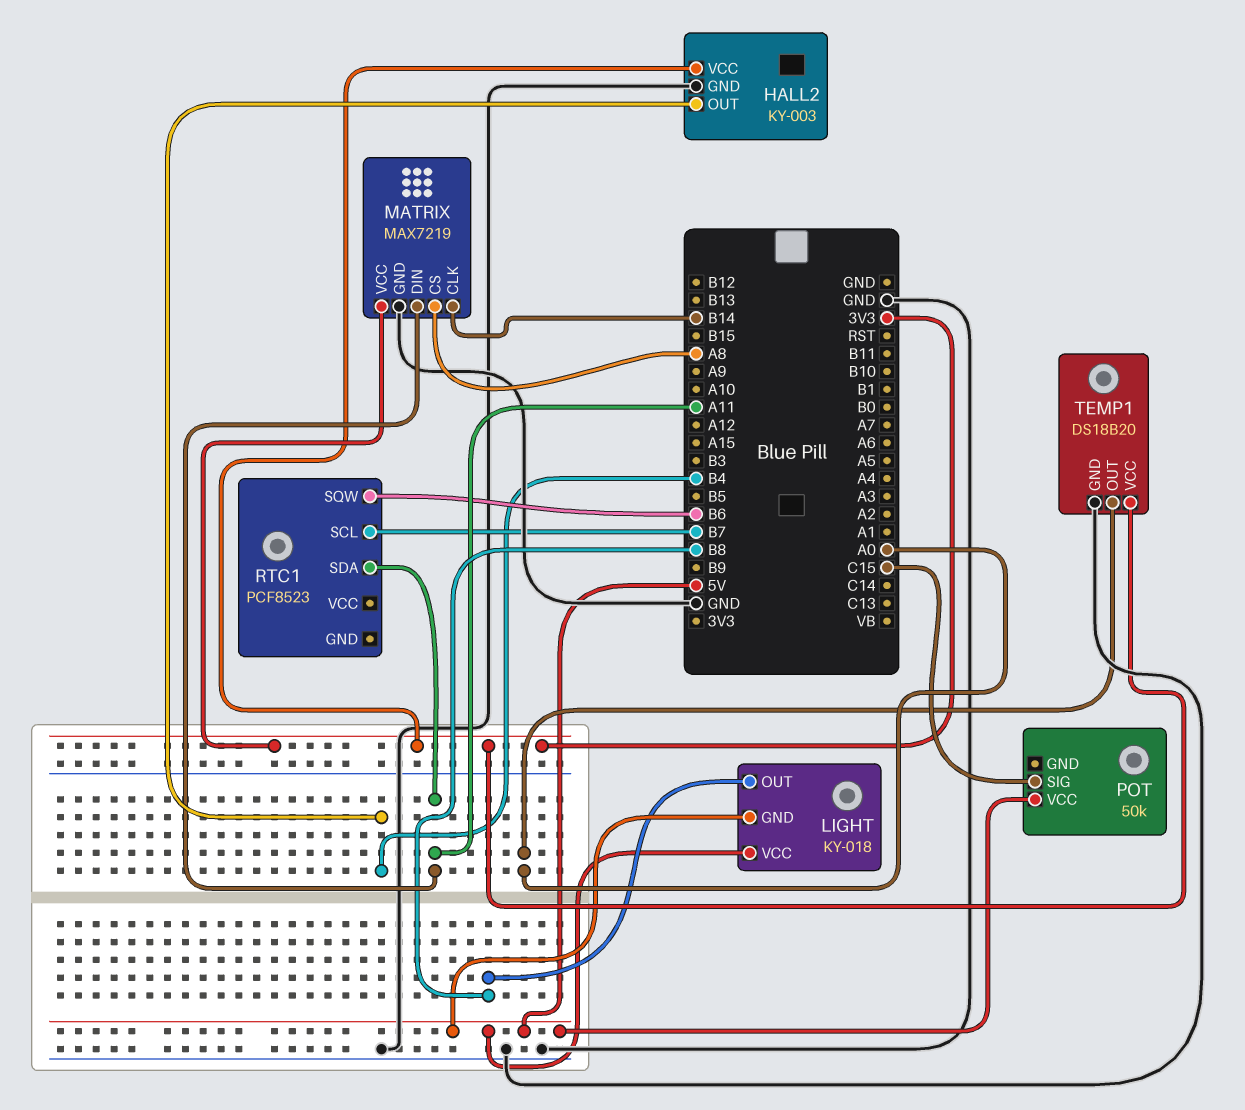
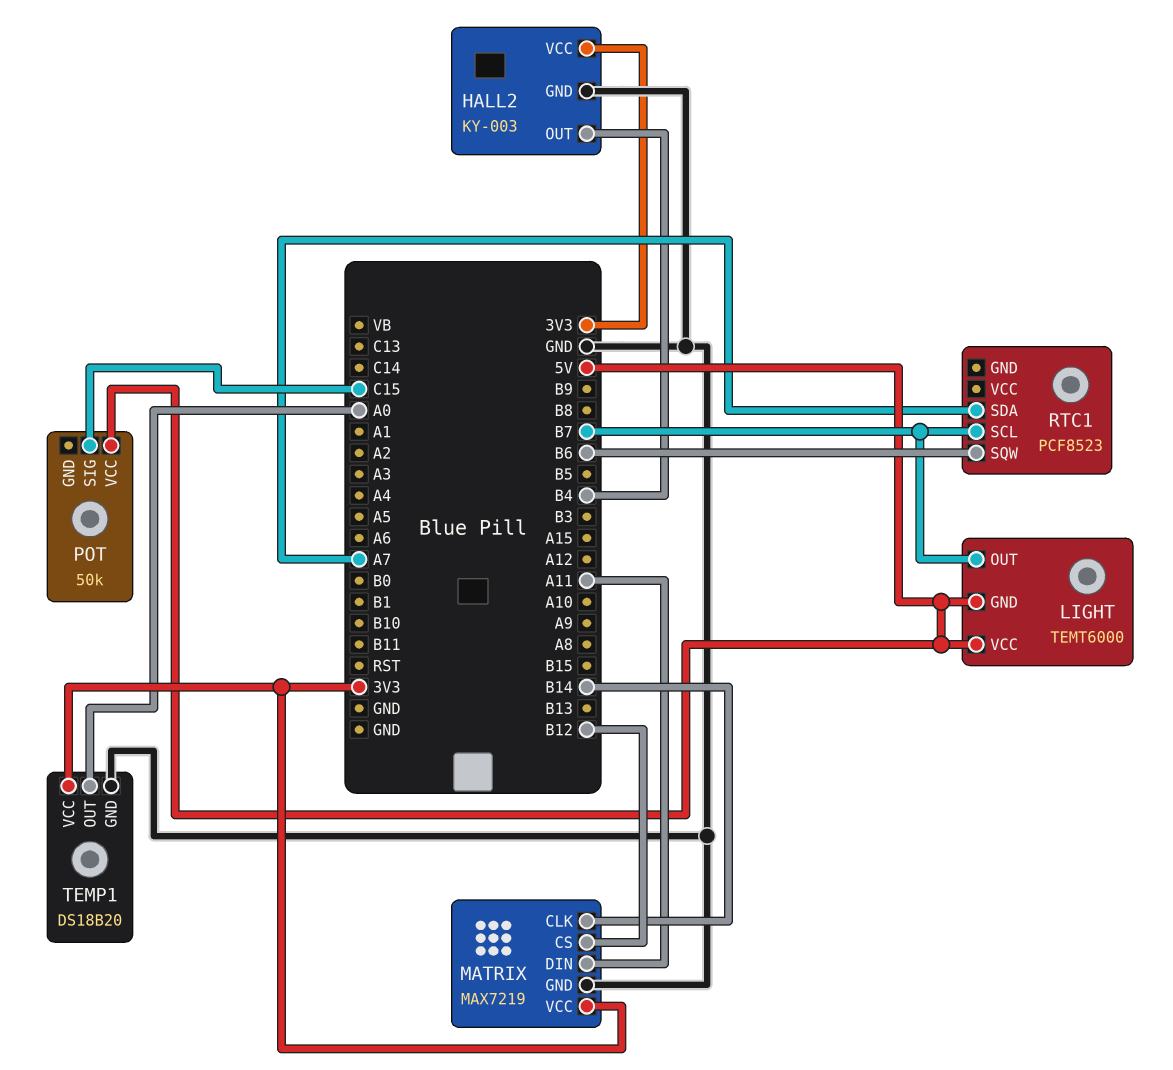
LIGHT: KY-018 -> TEMT6000
LIGHT pin OUT: B8 -> B7
MATRIX pin CS: A8 -> B12
RTC1 pin SDA: A11 -> A7

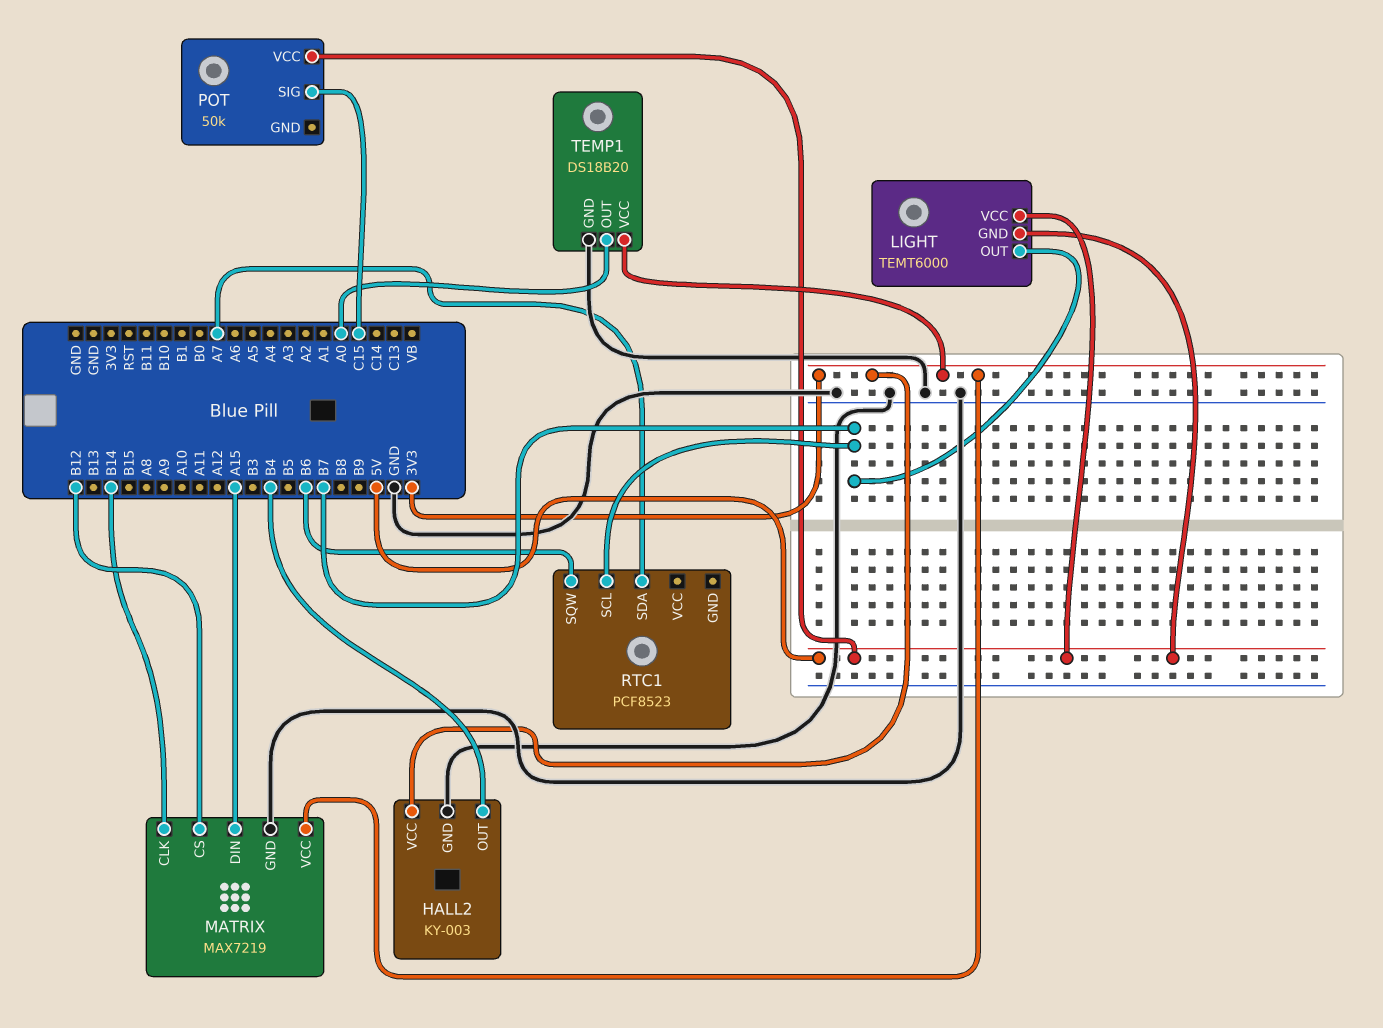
MATRIX pin DIN: A11 -> A15

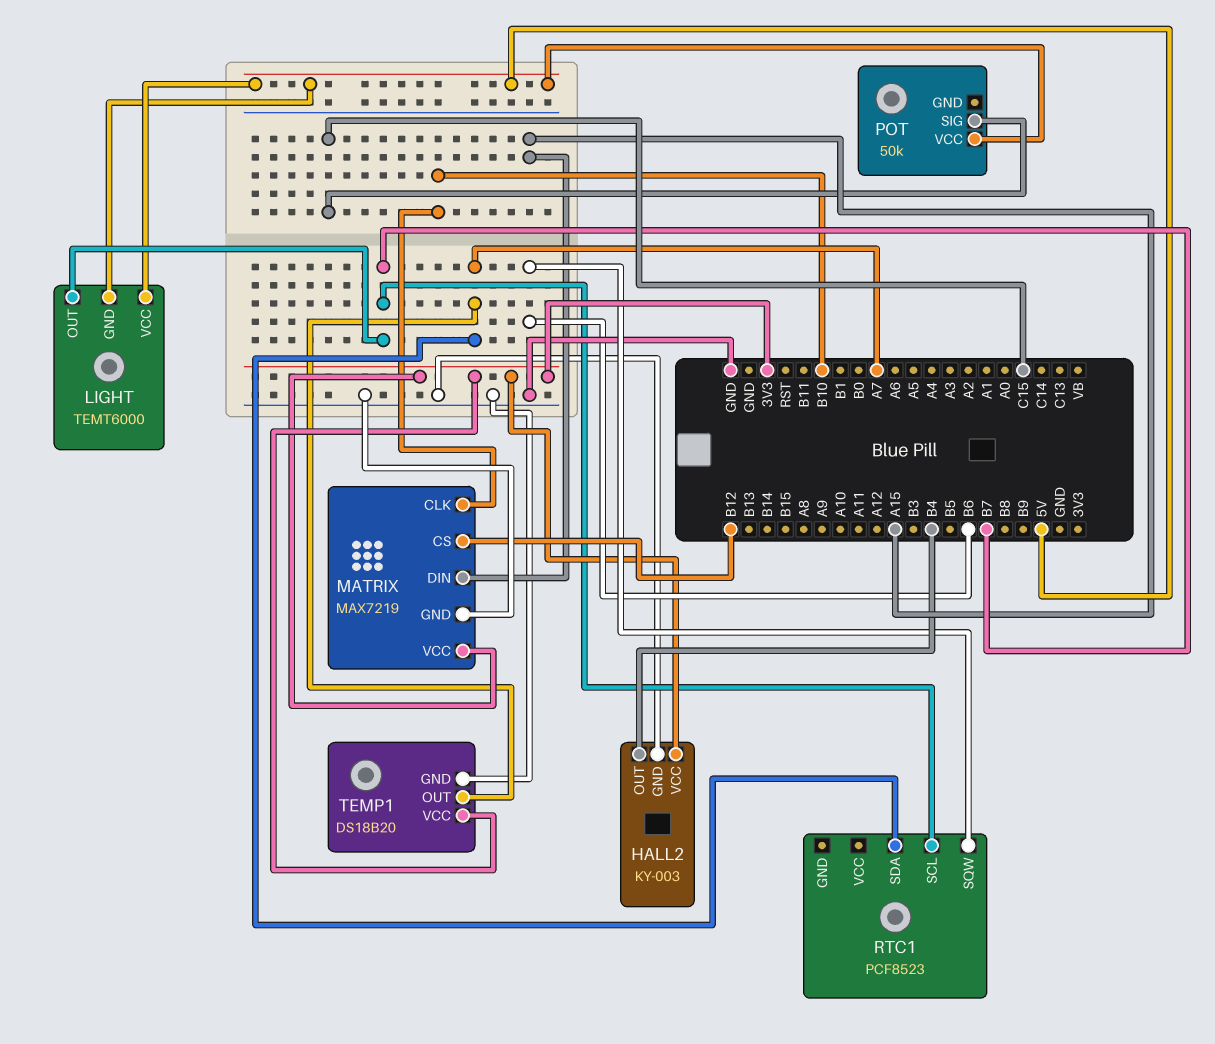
MATRIX pin CLK: B14 -> B10
TEMP1 pin OUT: A0 -> A7

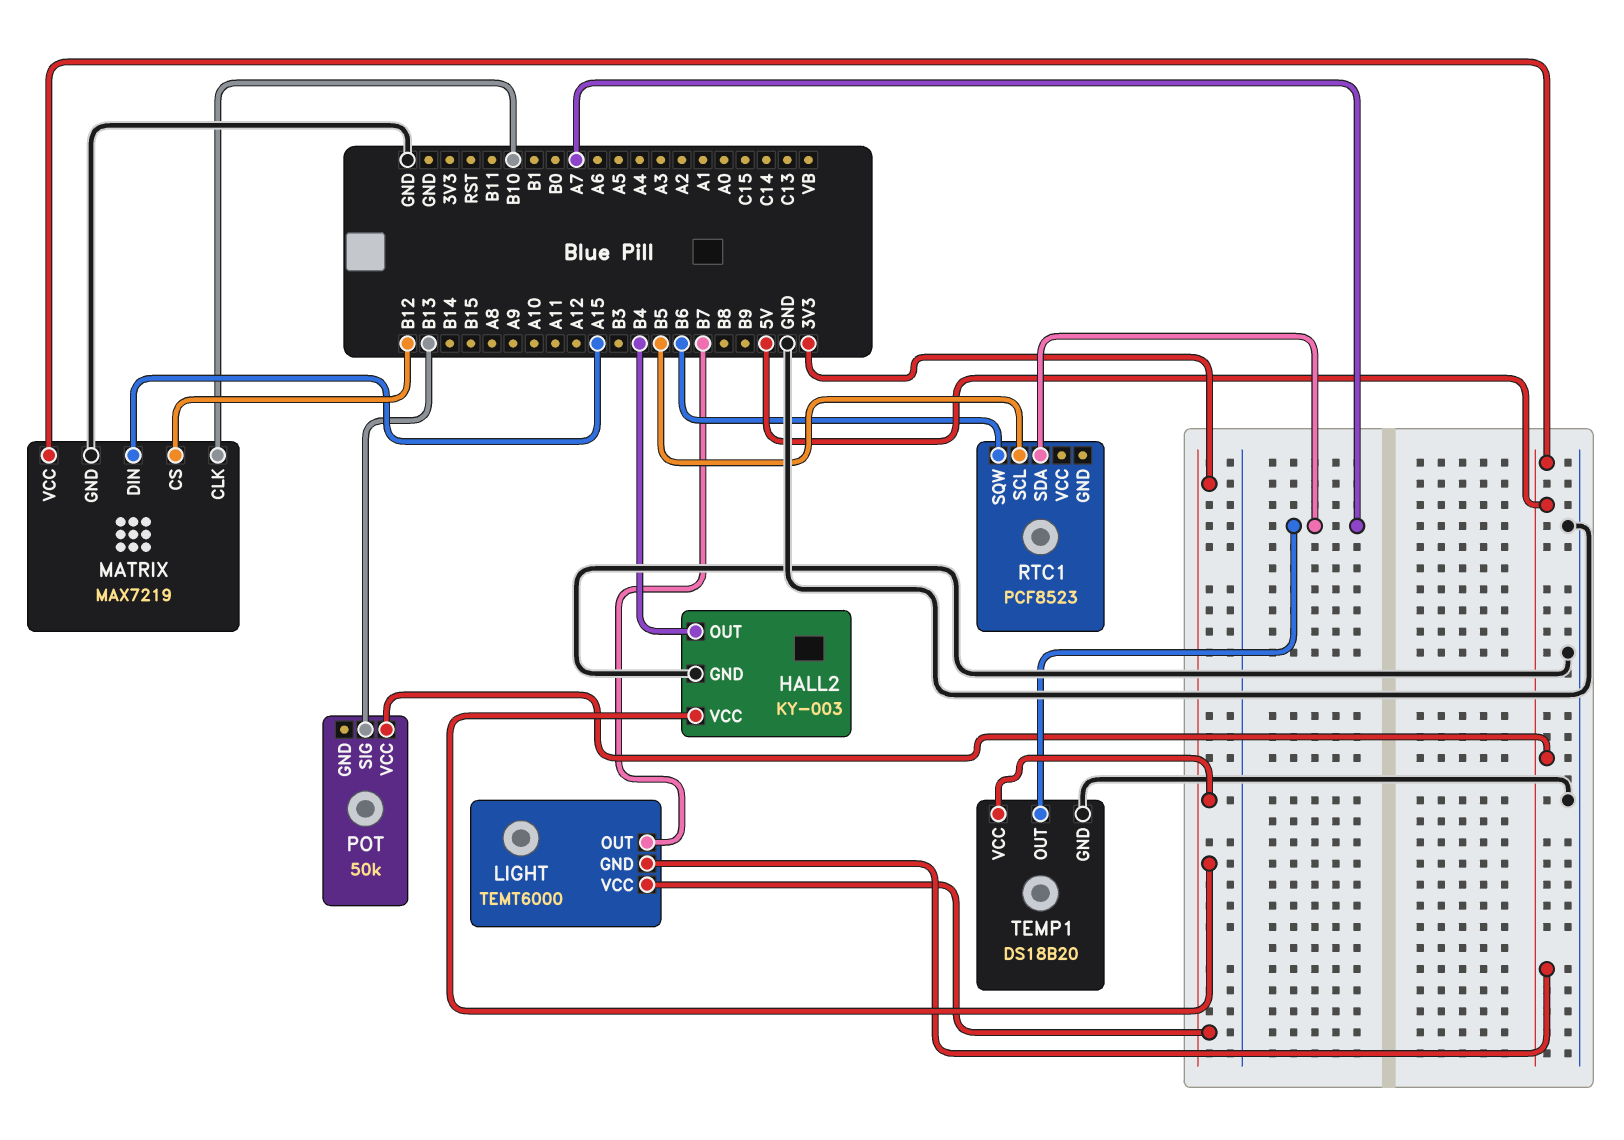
LIGHT pin VCC: 5V -> 3V3
MATRIX pin VCC: 3V3 -> 5V
POT pin SIG: C15 -> B13
RTC1 pin SCL: B7 -> B5

